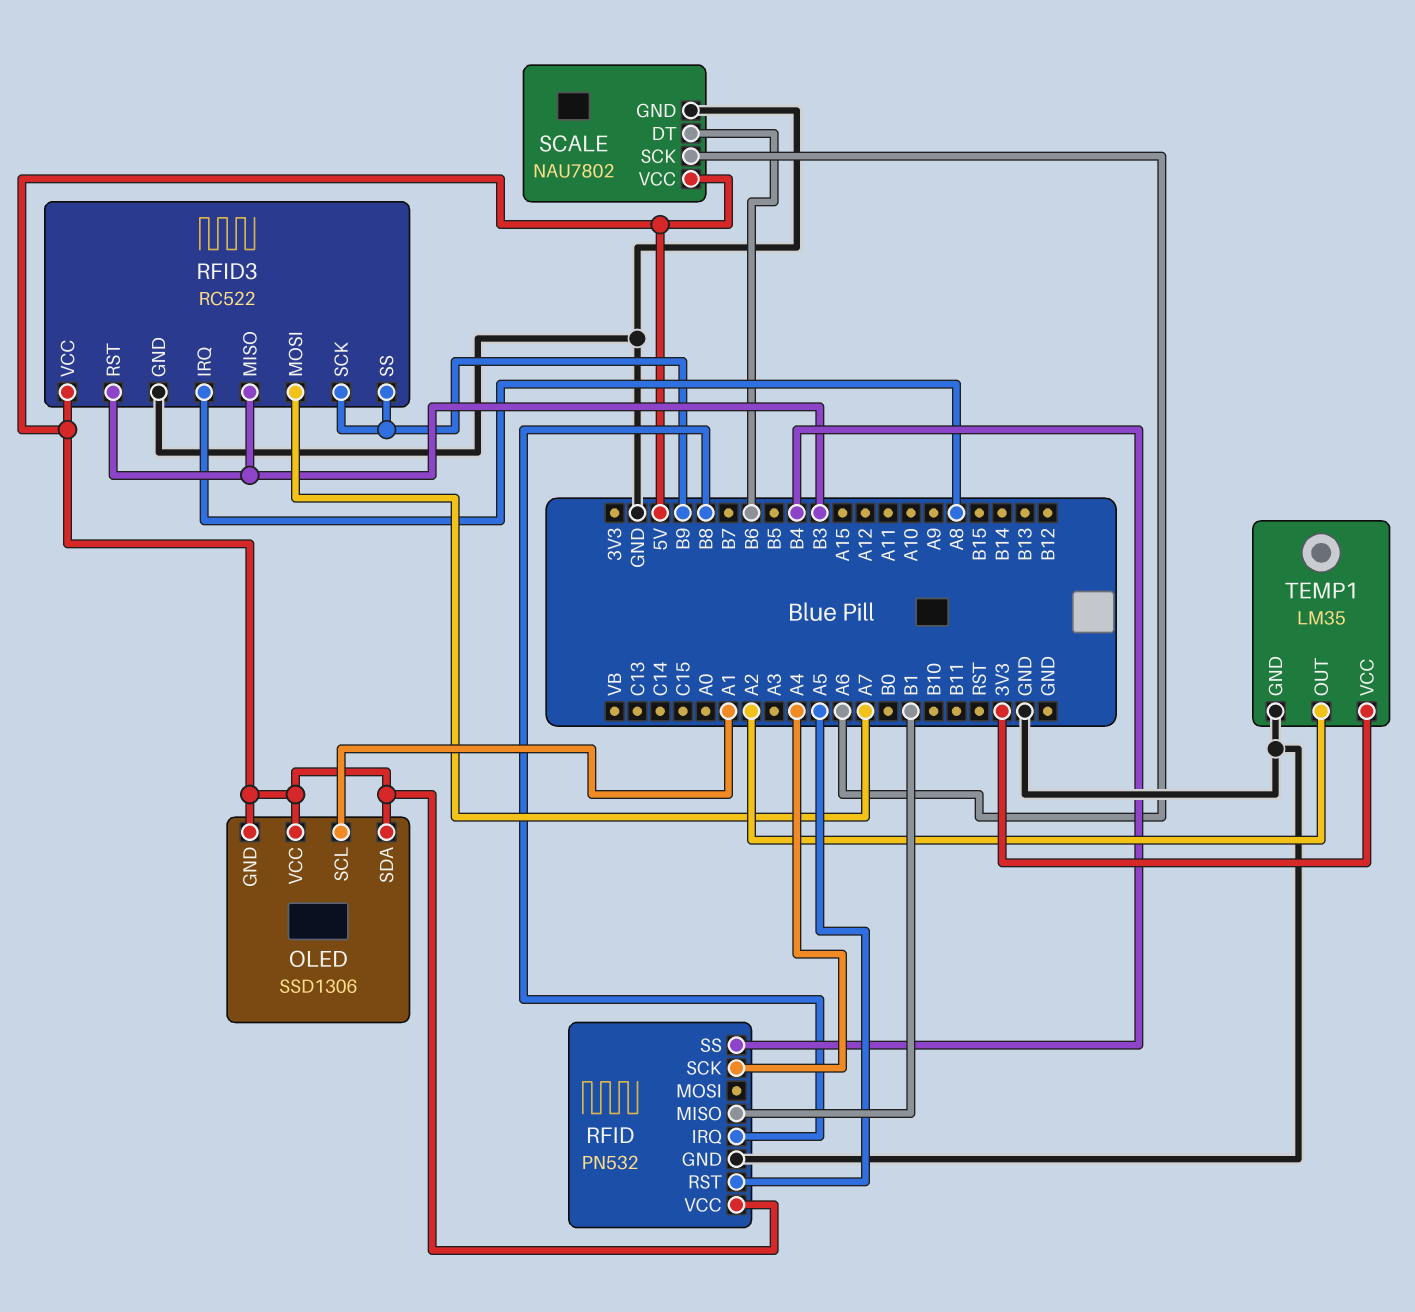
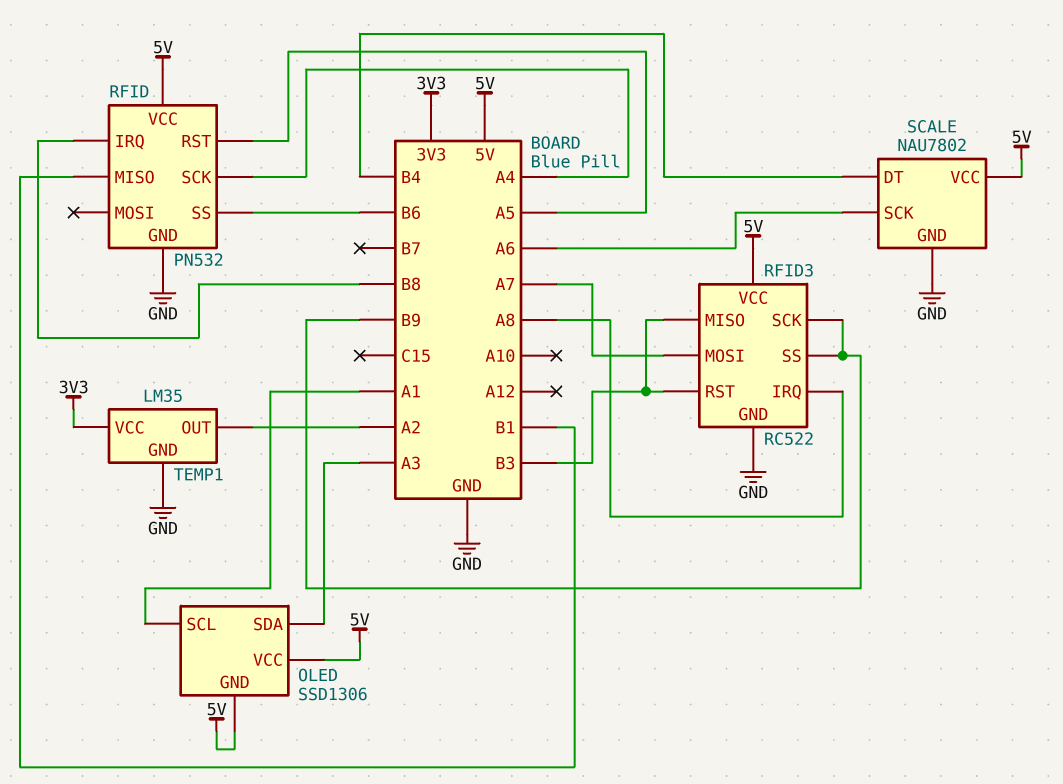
OLED pin SDA: 5V -> A3
RFID pin SS: B4 -> B6
SCALE pin DT: B6 -> B4

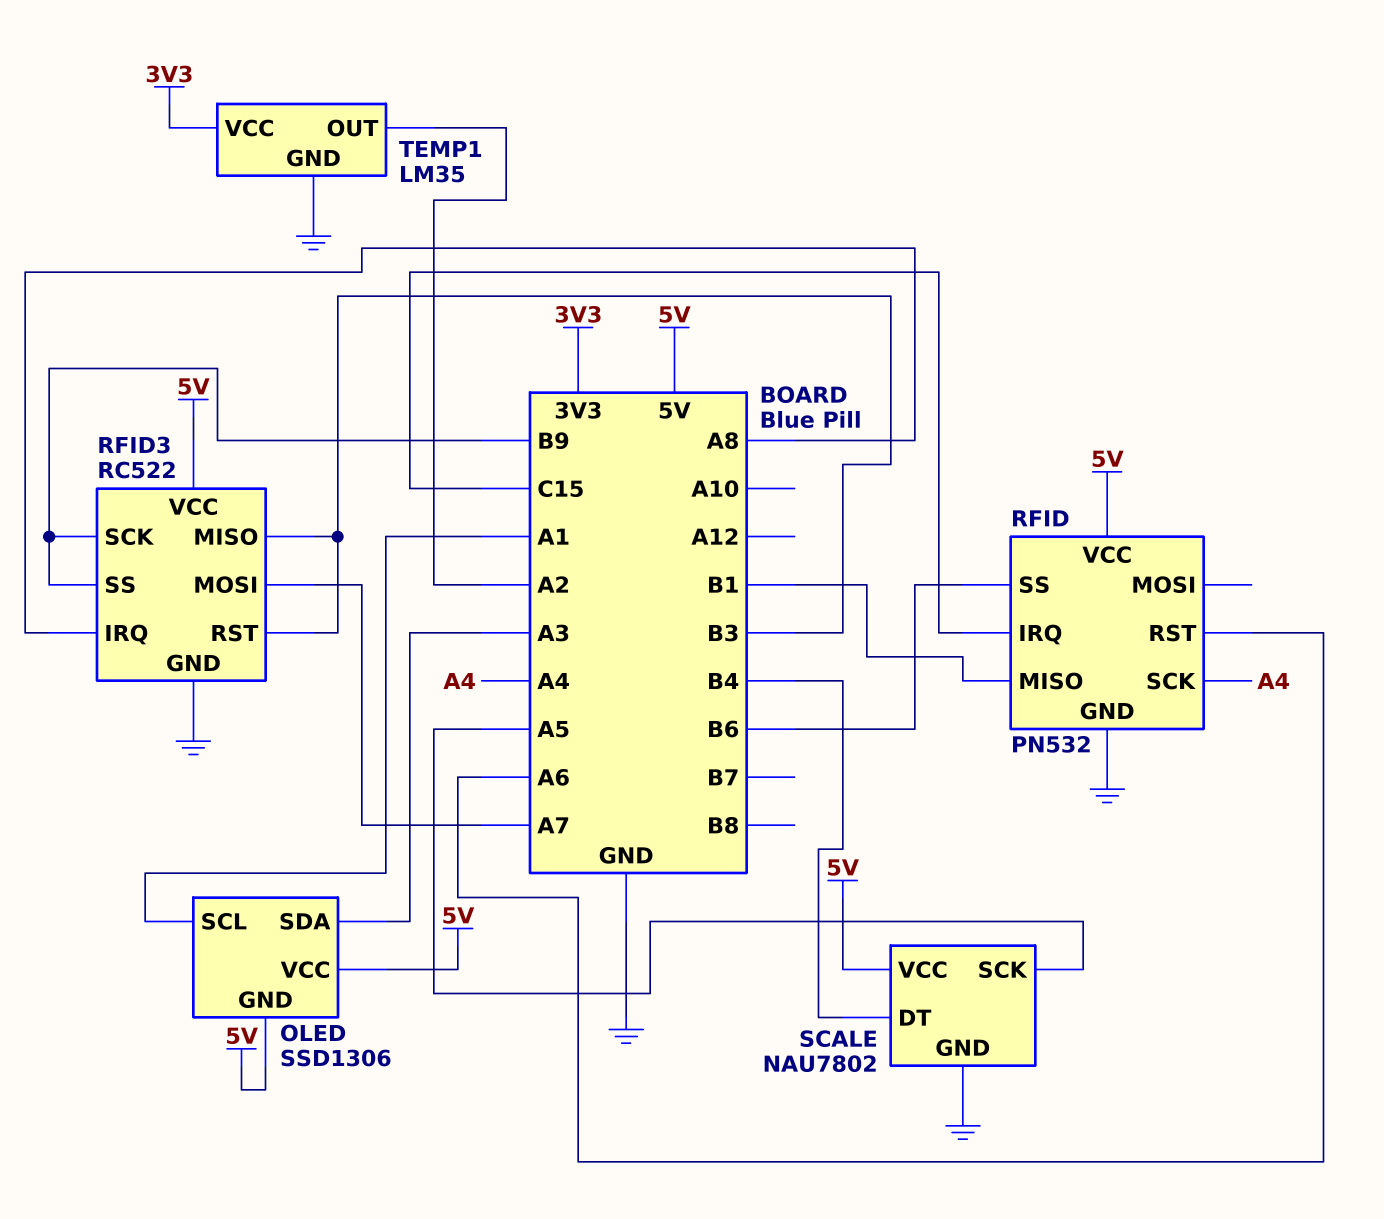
RFID pin IRQ: B8 -> C15
RFID pin RST: A5 -> A6
SCALE pin SCK: A6 -> A5

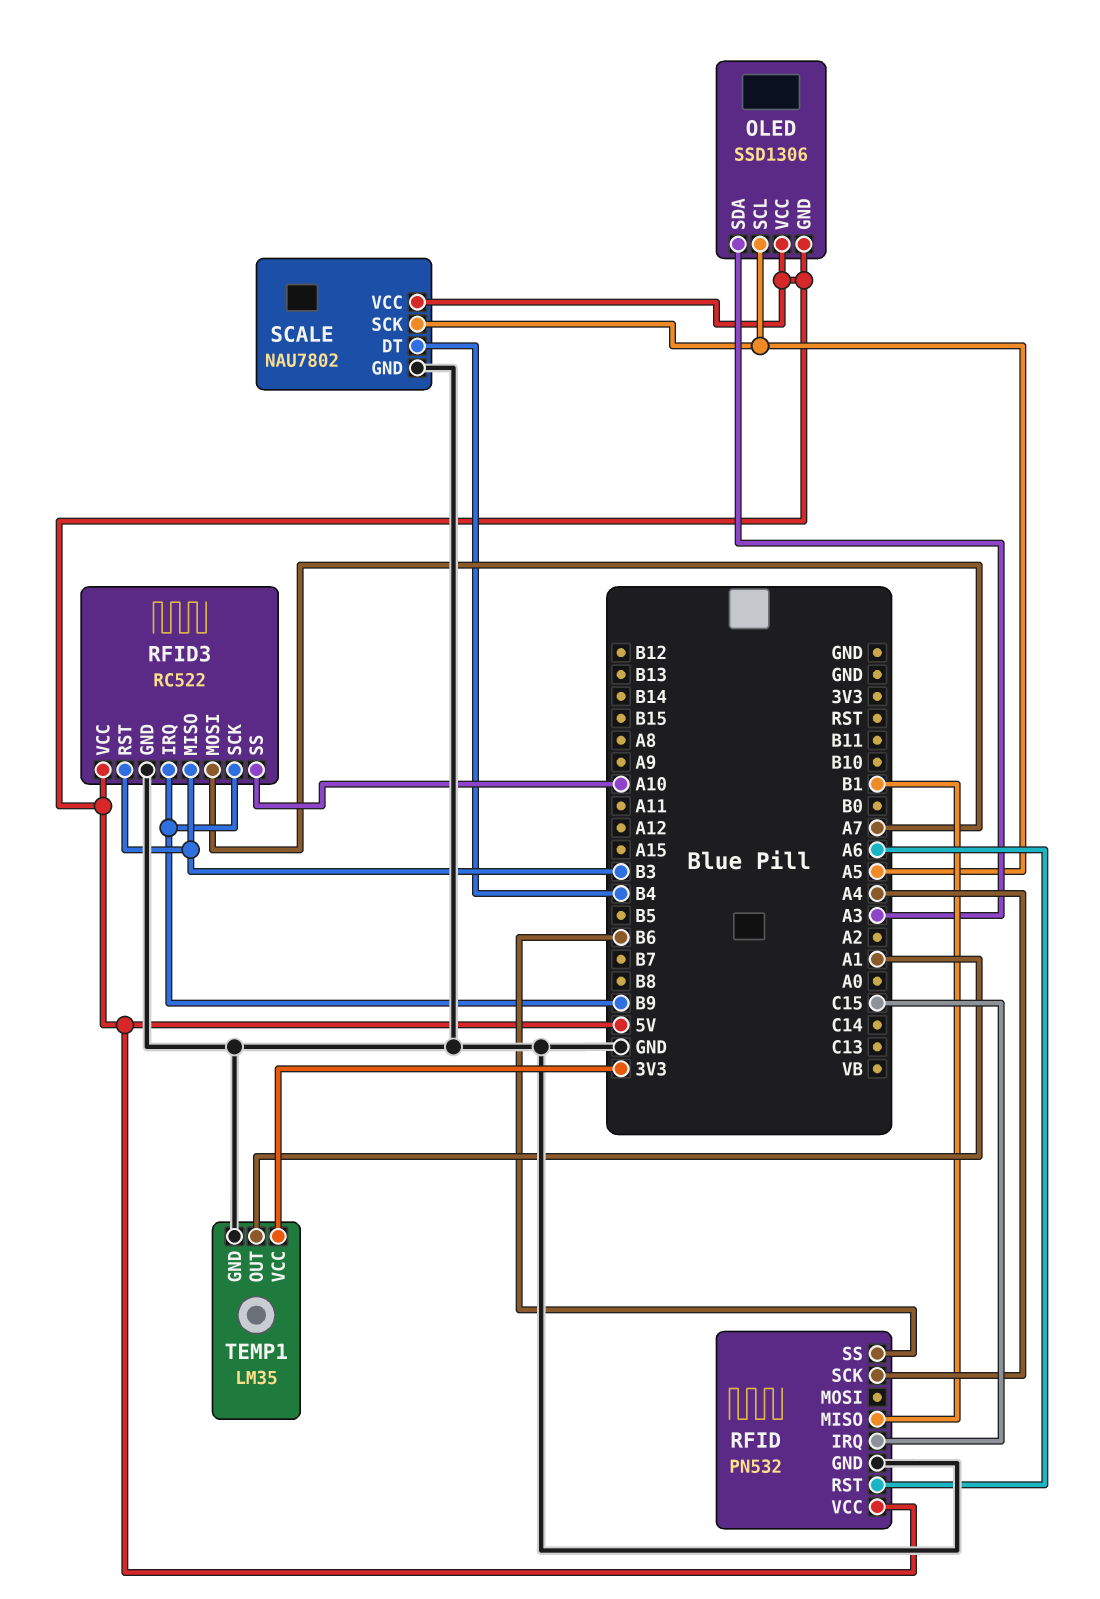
OLED pin SCL: A1 -> A5
RFID3 pin IRQ: A8 -> B9
RFID3 pin SS: B9 -> A10
TEMP1 pin OUT: A2 -> A1

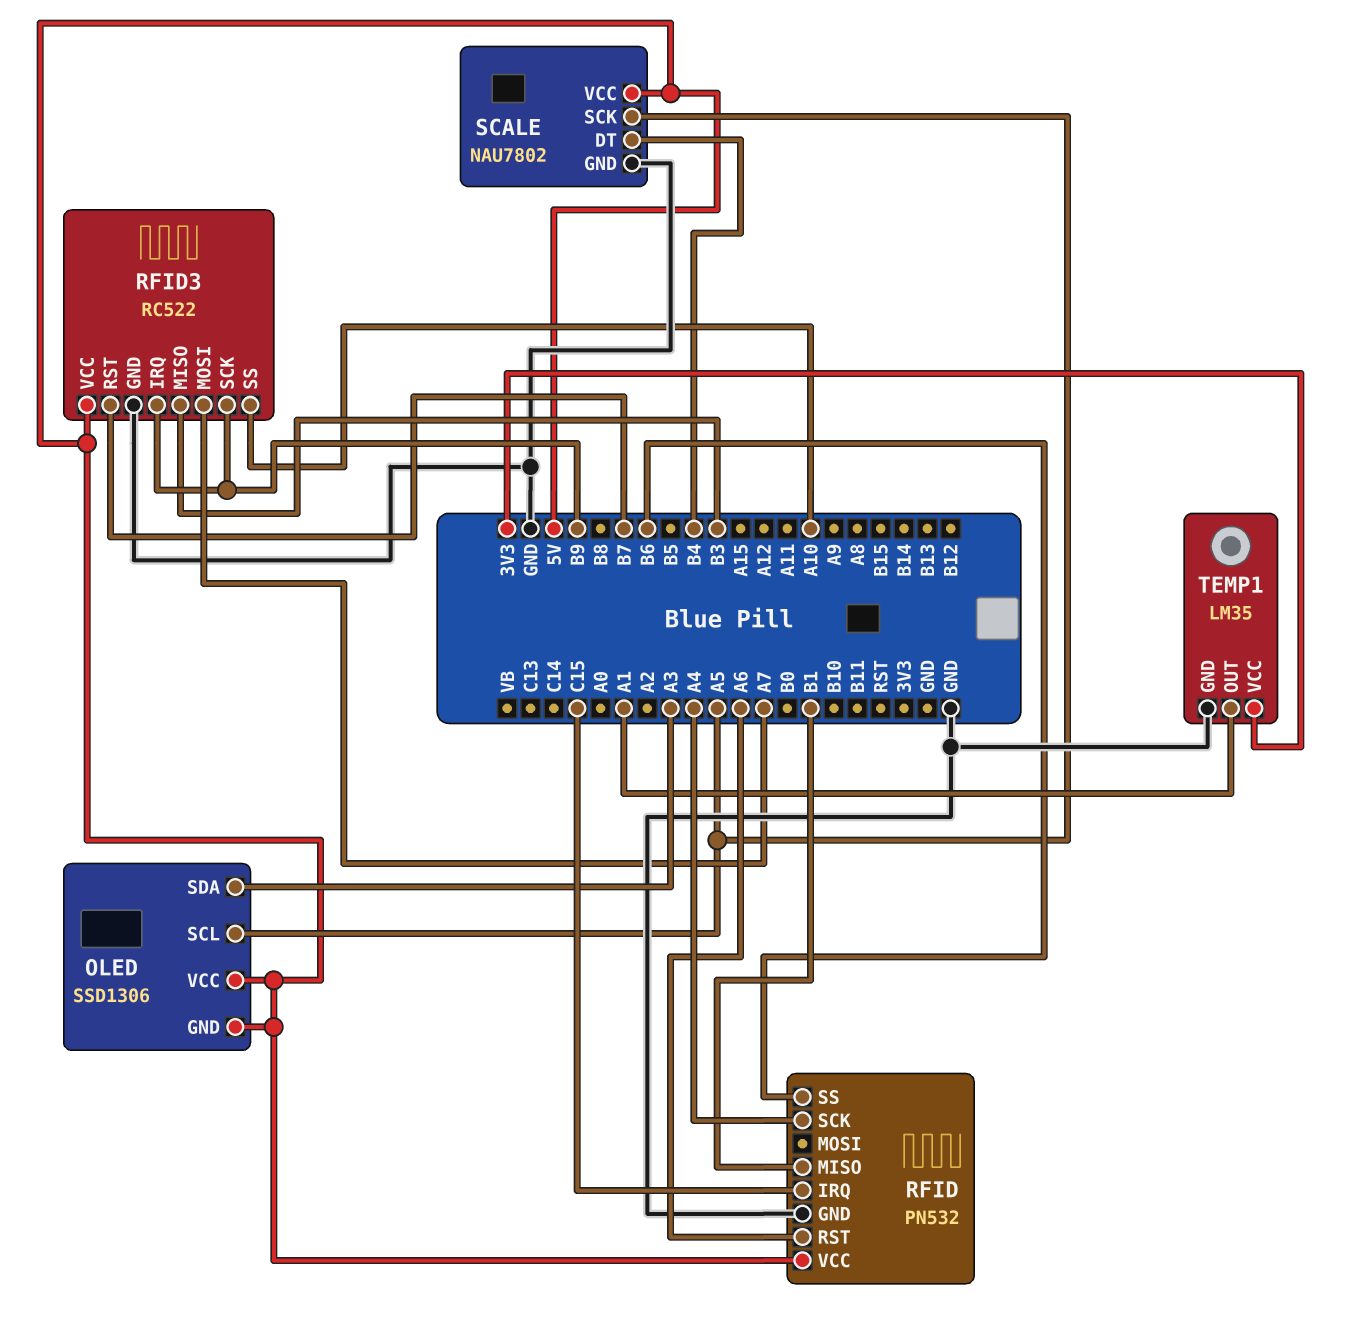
RFID3 pin RST: B3 -> B7

